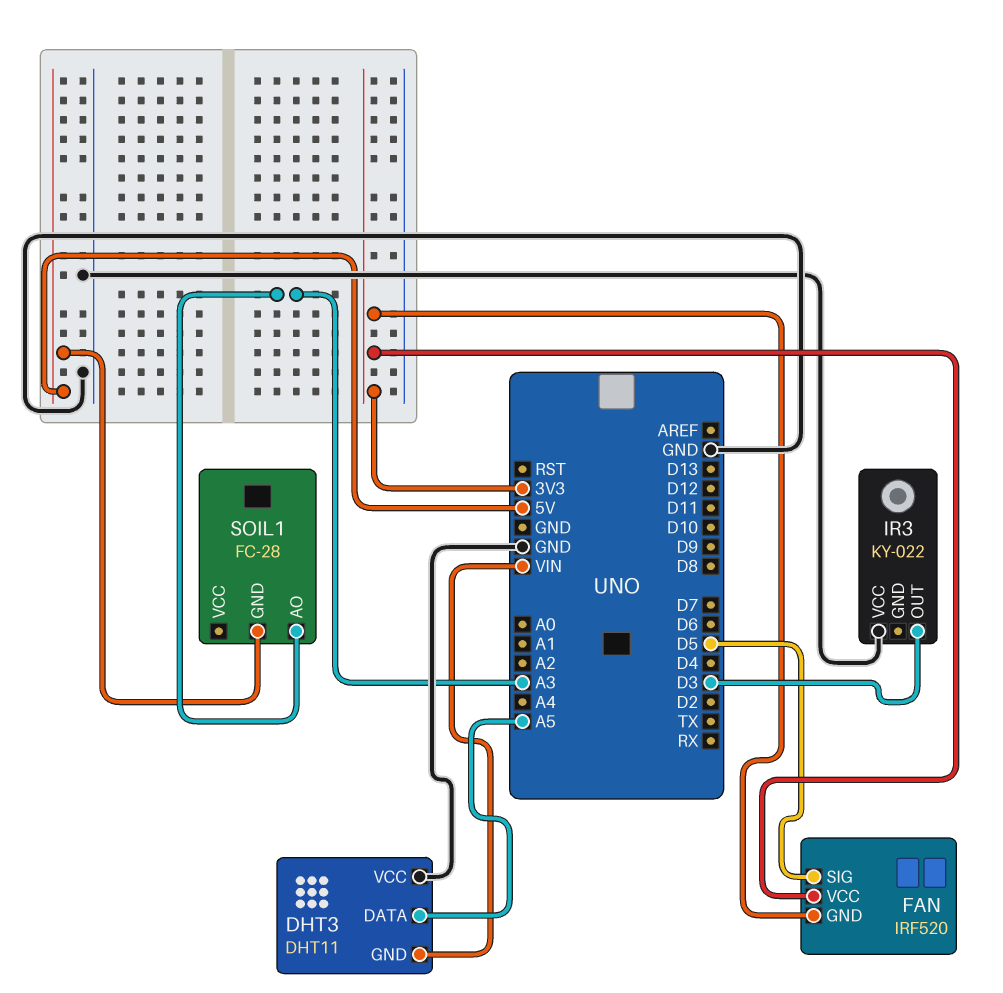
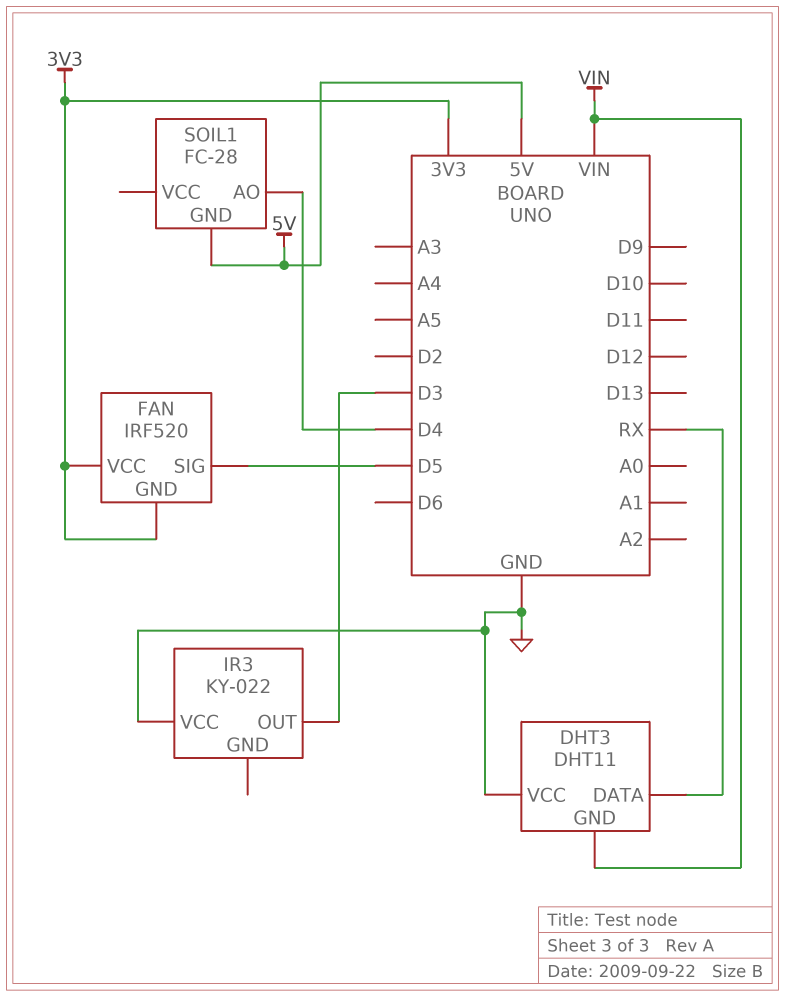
DHT3 pin DATA: A5 -> RX
SOIL1 pin AO: A3 -> D4

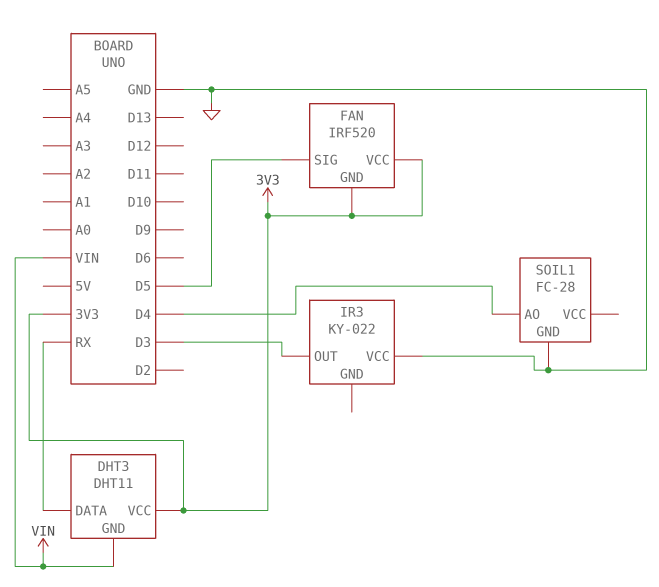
DHT3 pin VCC: GND -> 3V3
SOIL1 pin GND: 5V -> GND

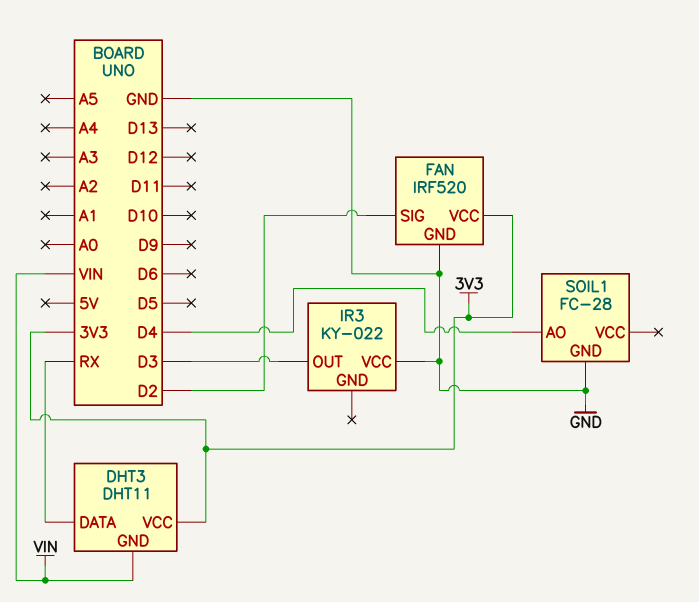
FAN pin GND: 3V3 -> GND
FAN pin SIG: D5 -> D2

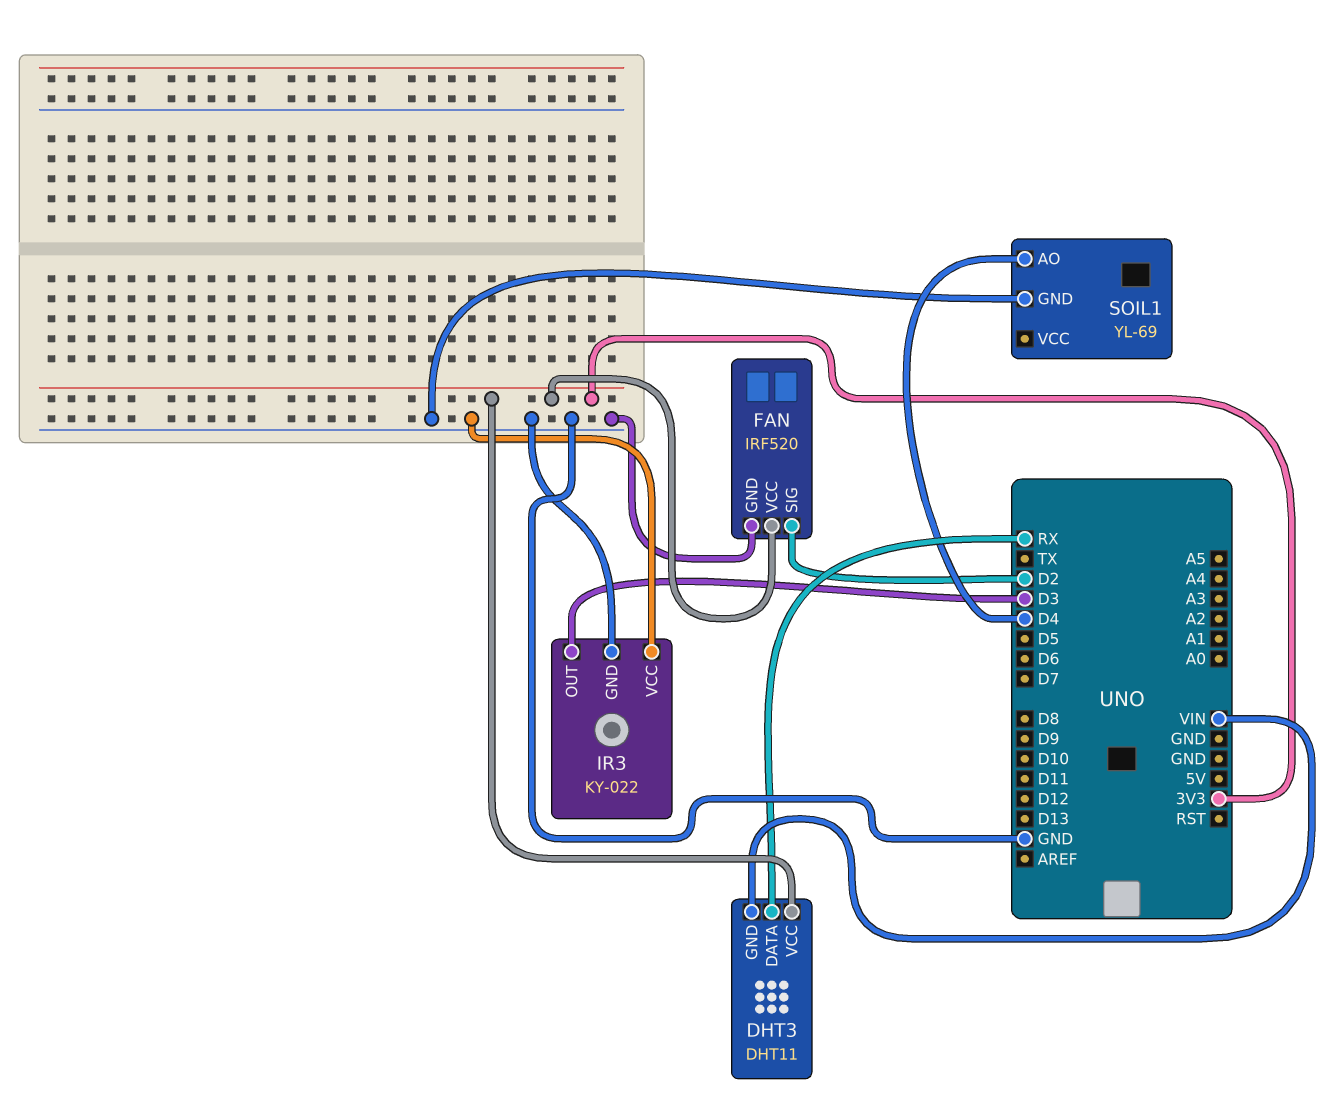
IR3 pin GND: none -> GND
SOIL1: FC-28 -> YL-69

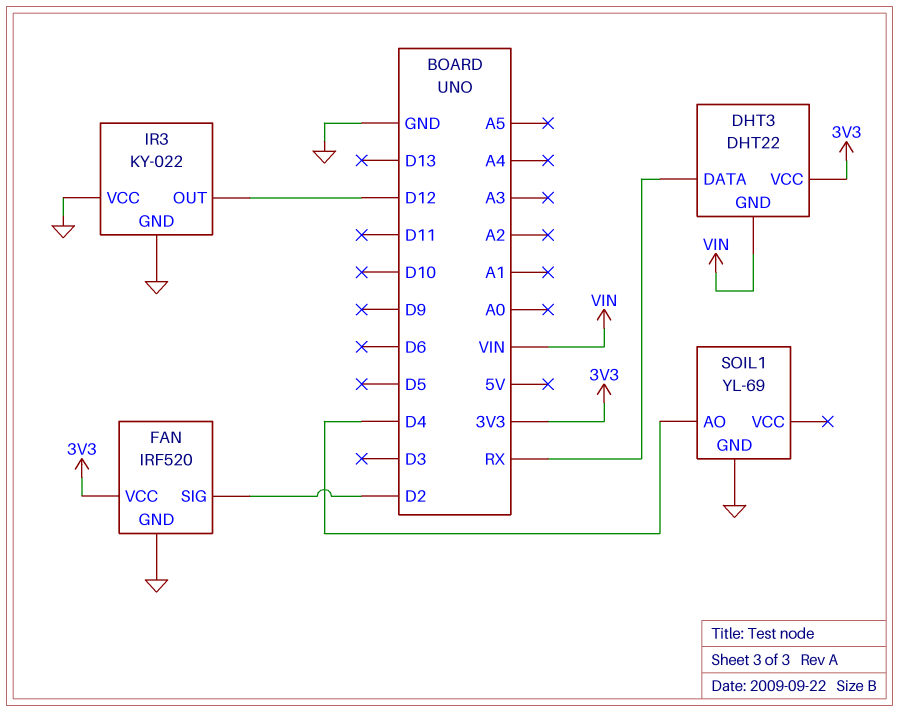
DHT3: DHT11 -> DHT22
IR3 pin OUT: D3 -> D12

